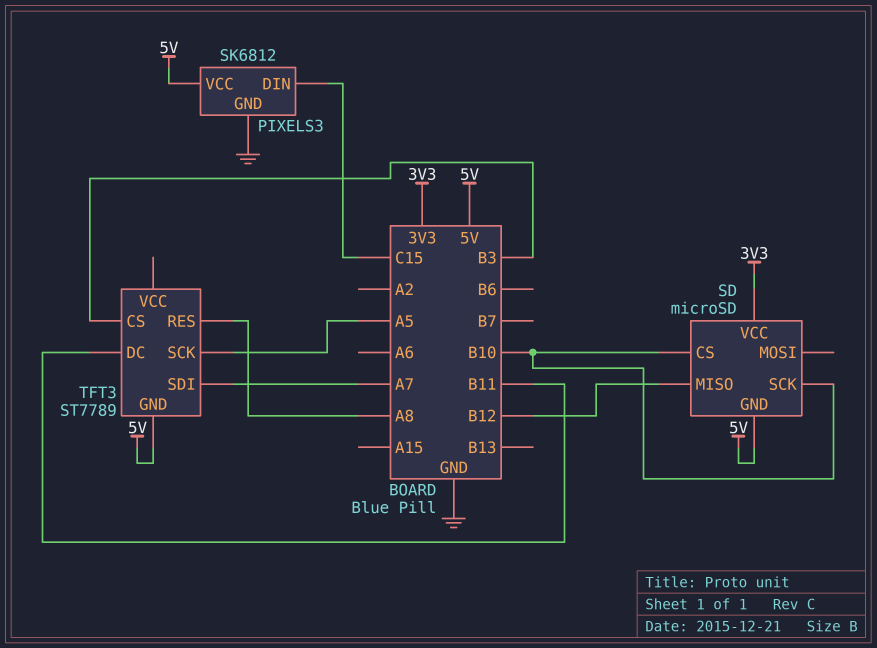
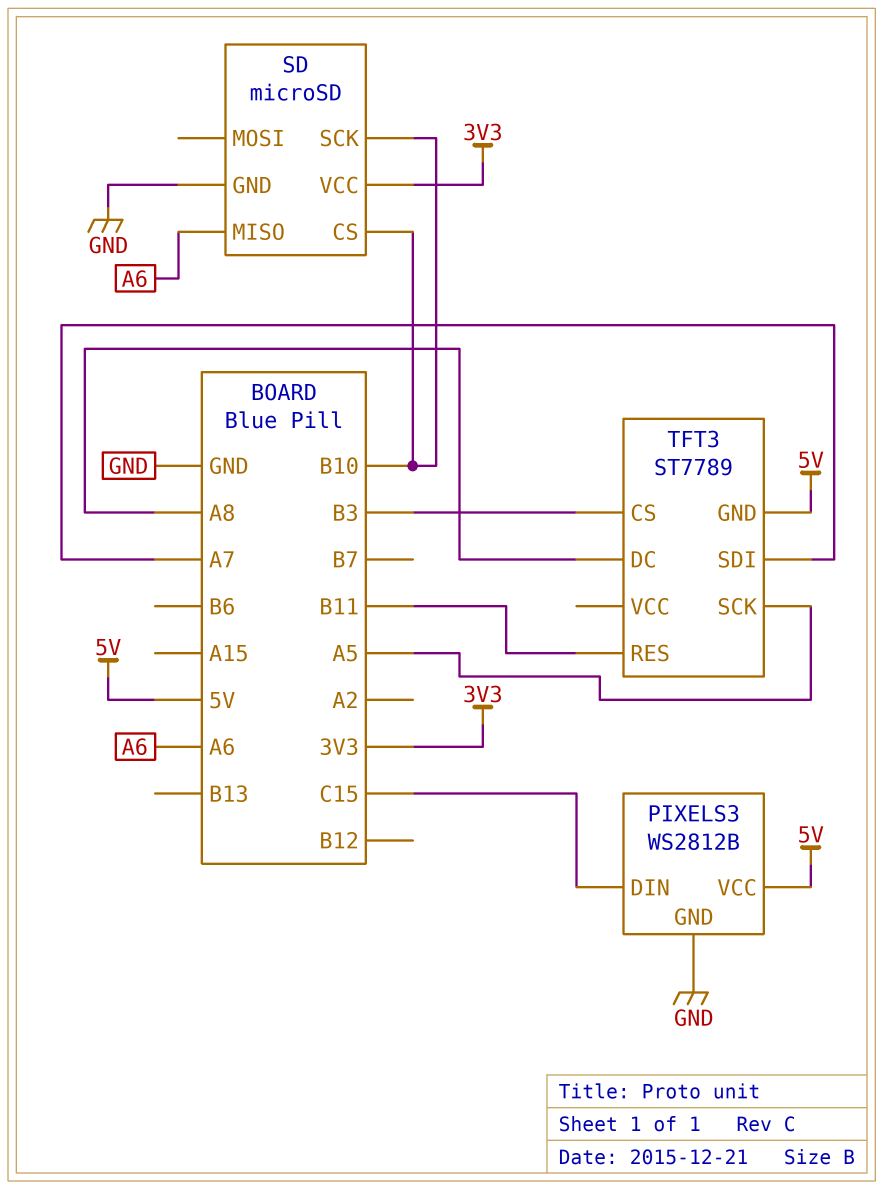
PIXELS3: SK6812 -> WS2812B
SD pin GND: 5V -> GND
SD pin MISO: B12 -> A6
TFT3 pin DC: B11 -> A8
TFT3 pin RES: A8 -> B11

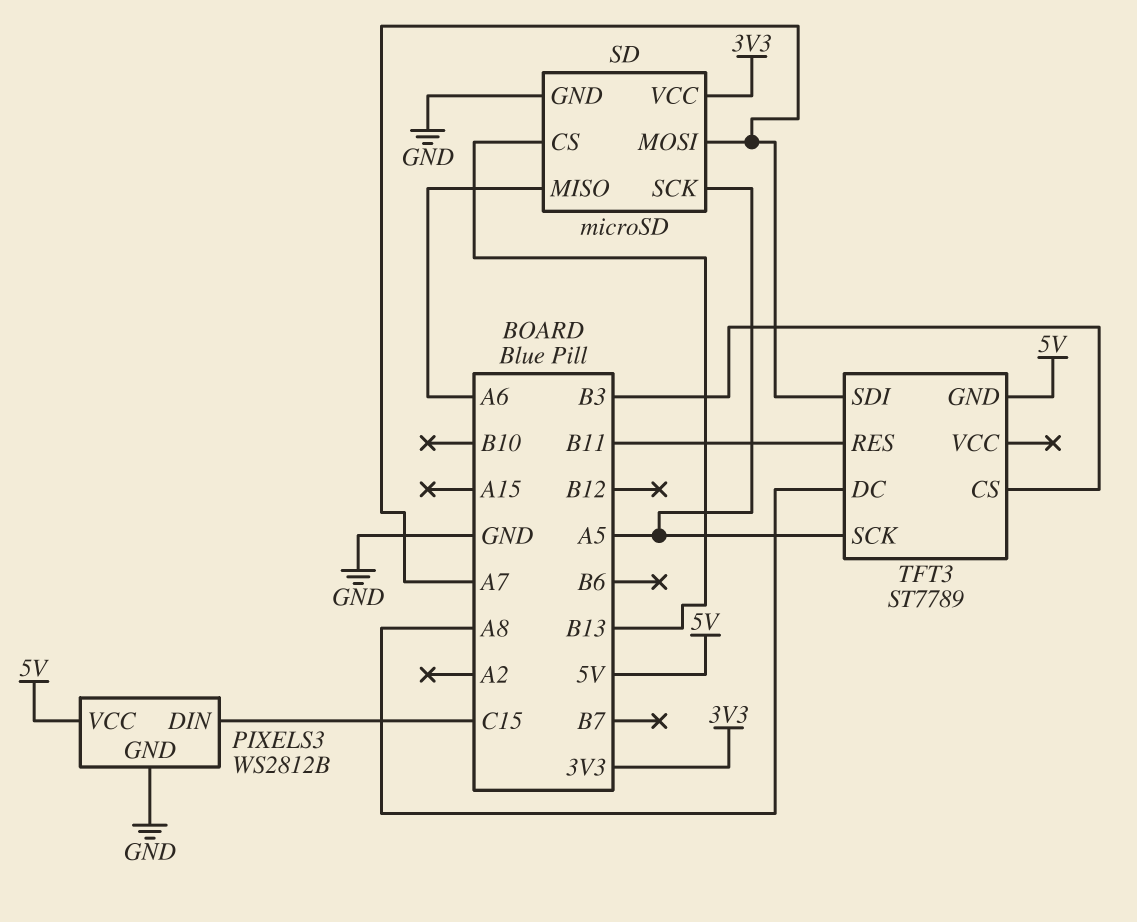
SD pin CS: B10 -> B13
SD pin MOSI: none -> A7
SD pin SCK: B10 -> A5

